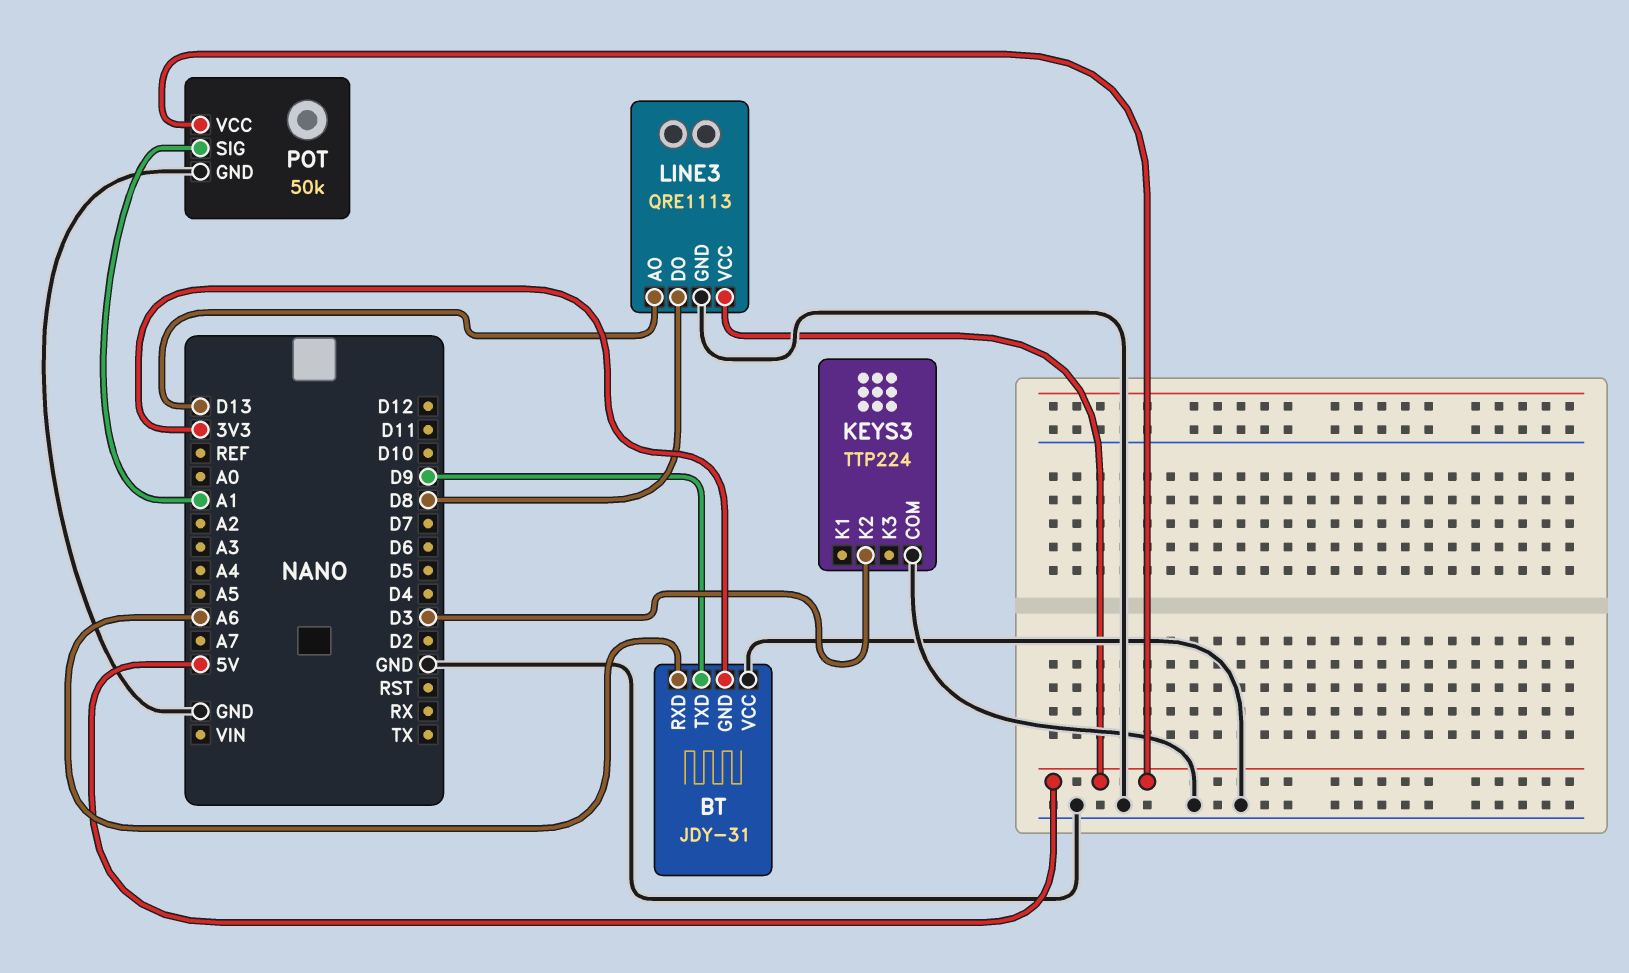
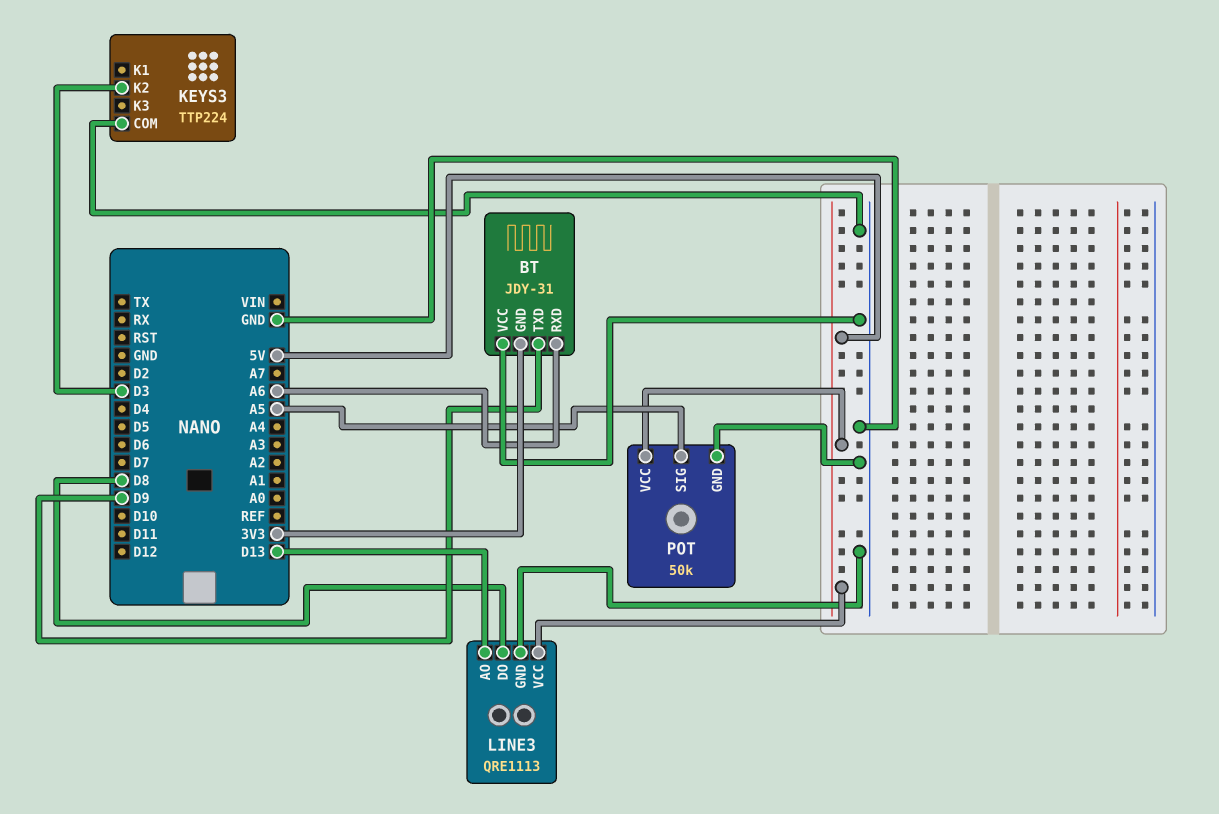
POT pin SIG: A1 -> A5

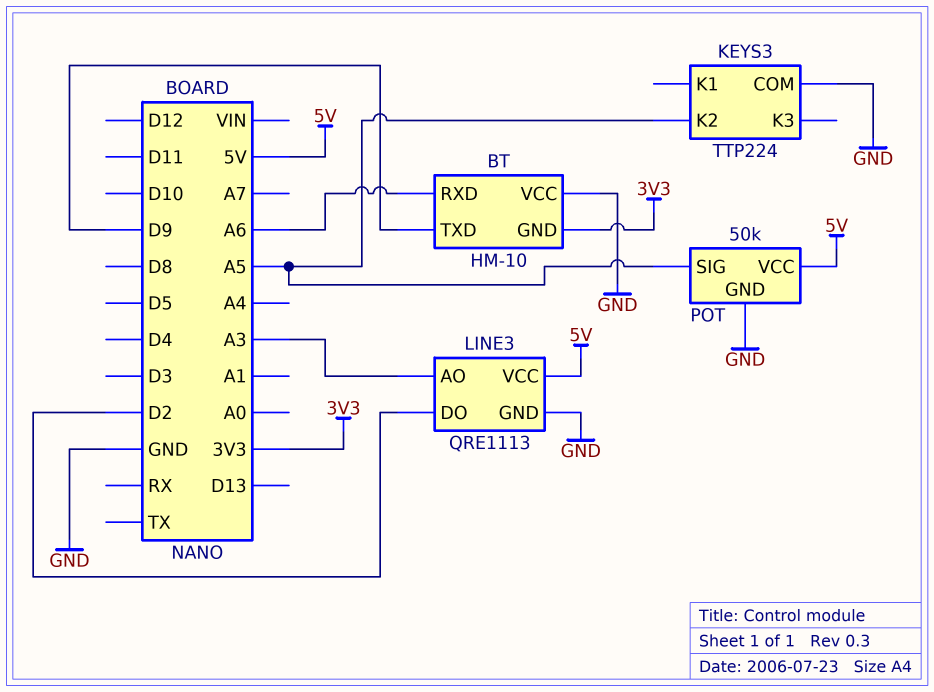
BT: JDY-31 -> HM-10
KEYS3 pin K2: D3 -> A5
LINE3 pin AO: D13 -> A3
LINE3 pin DO: D8 -> D2

